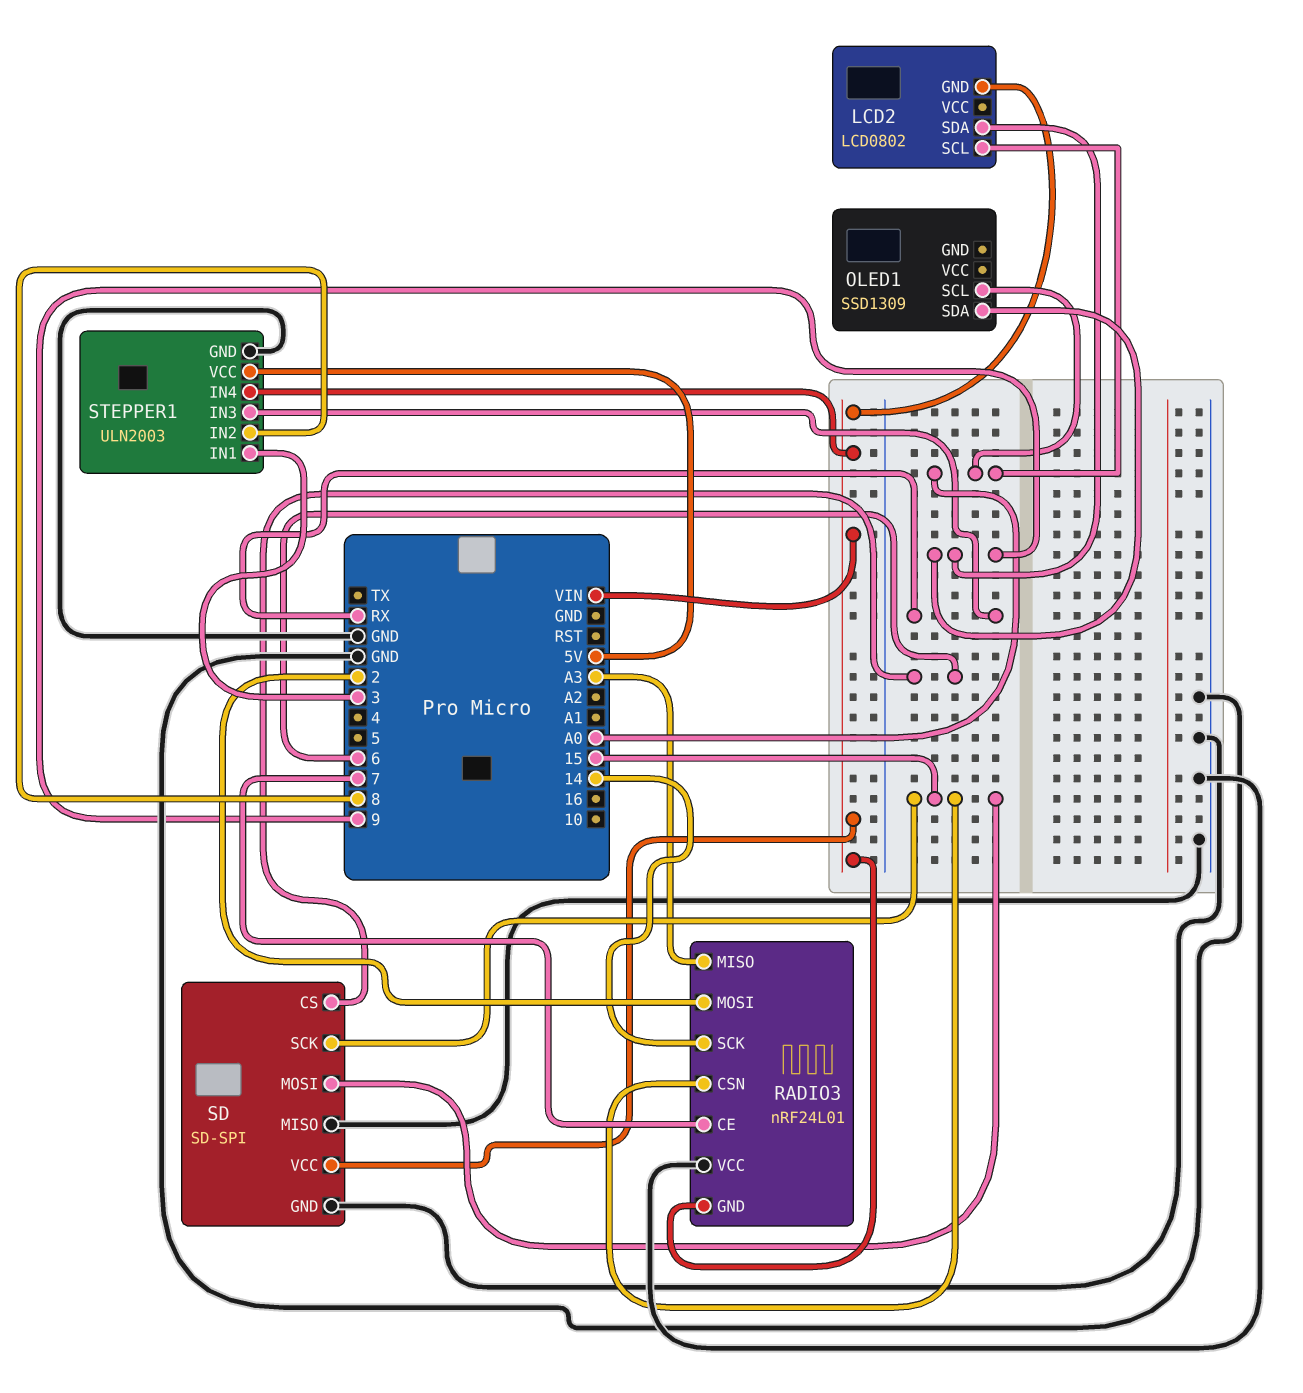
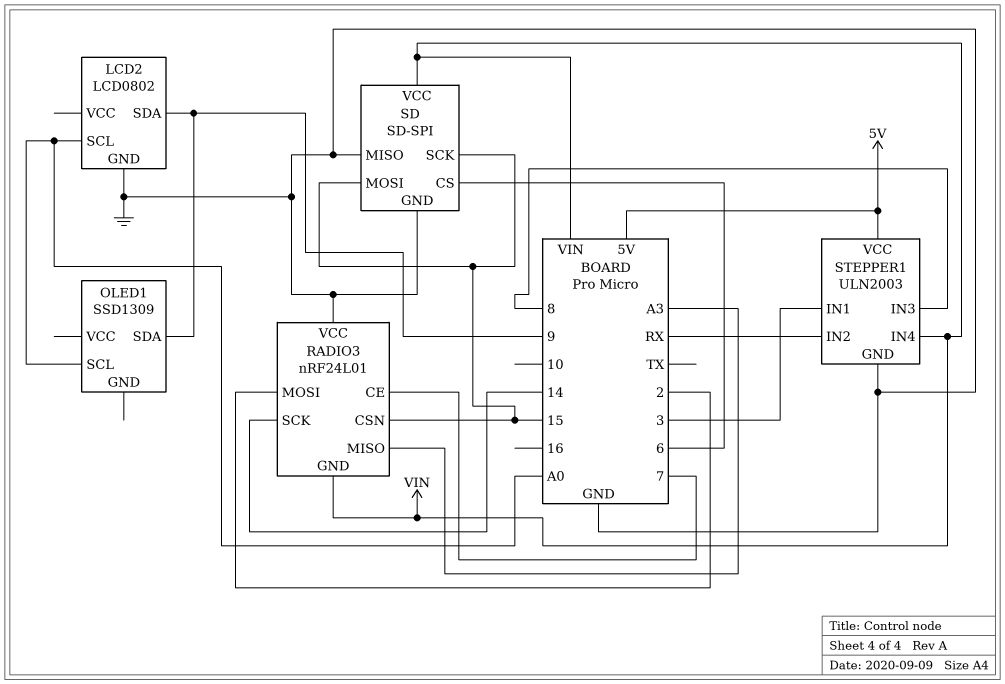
LCD2 pin GND: VIN -> GND
STEPPER1 pin IN2: 8 -> RX
STEPPER1 pin IN3: RX -> 8

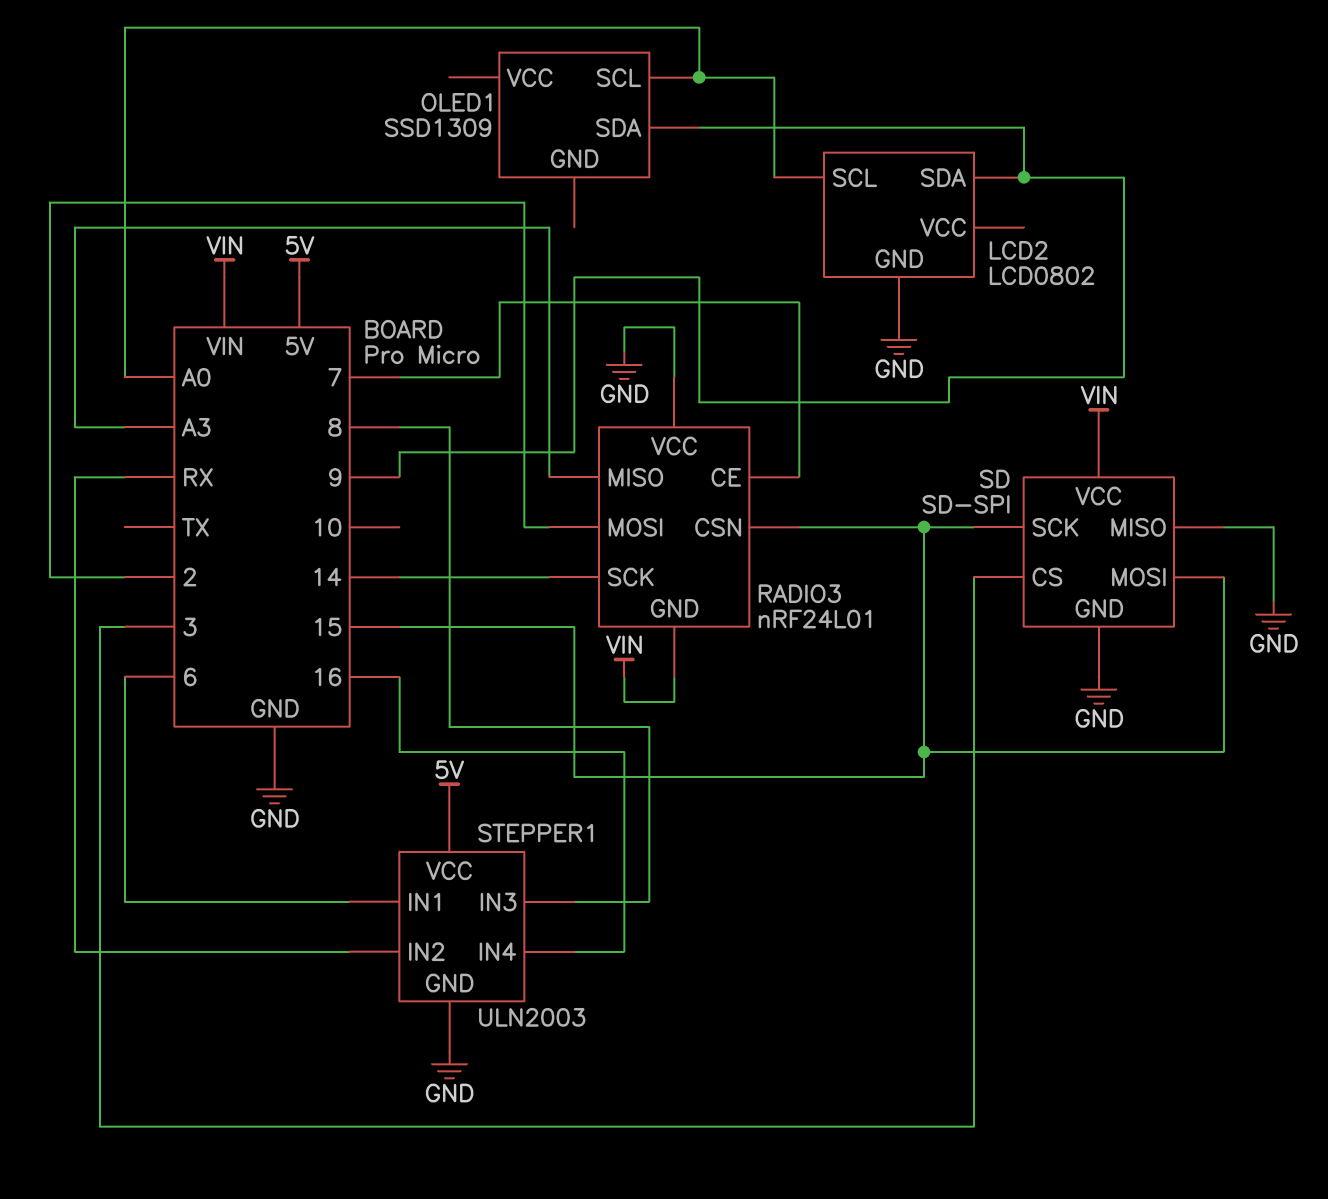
SD pin CS: 6 -> 3
STEPPER1 pin IN1: 3 -> 6
STEPPER1 pin IN4: VIN -> 16

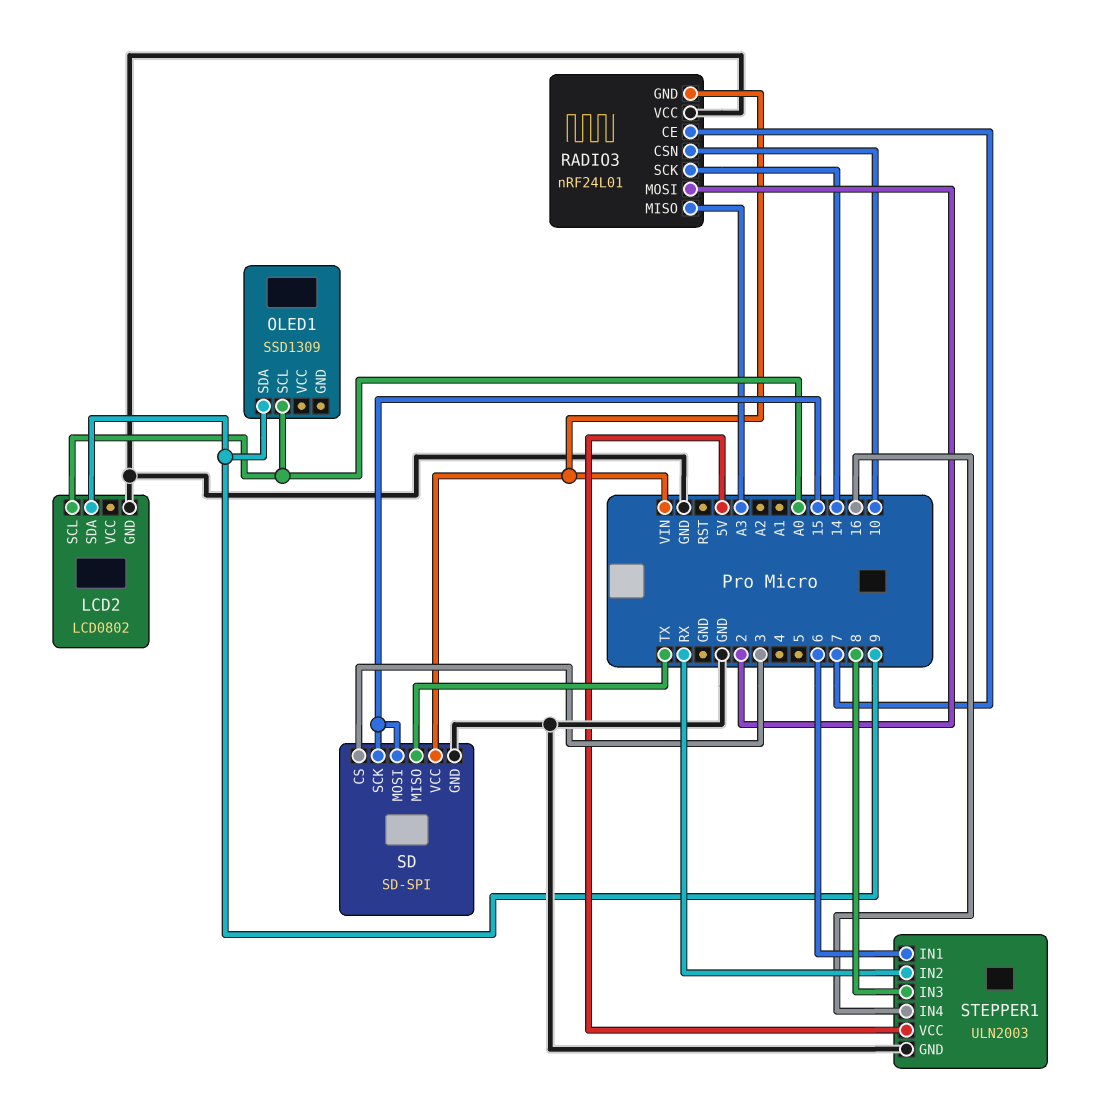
RADIO3 pin CSN: 15 -> 10
SD pin MISO: GND -> TX

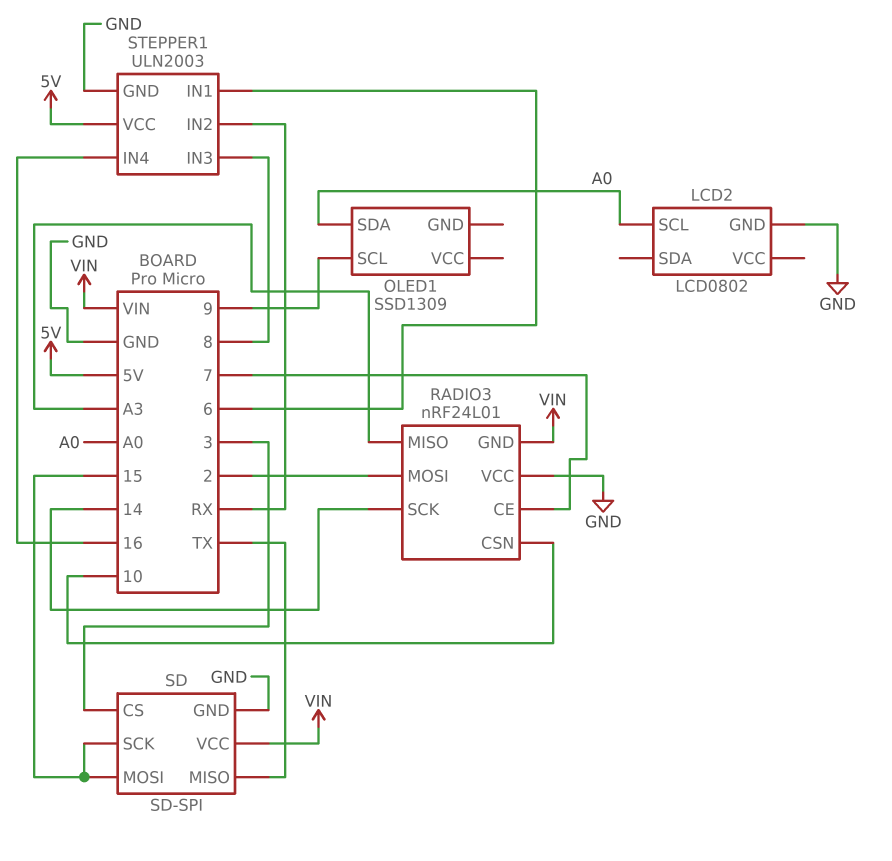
LCD2 pin SDA: 9 -> none
OLED1 pin SCL: A0 -> 9
OLED1 pin SDA: 9 -> A0

